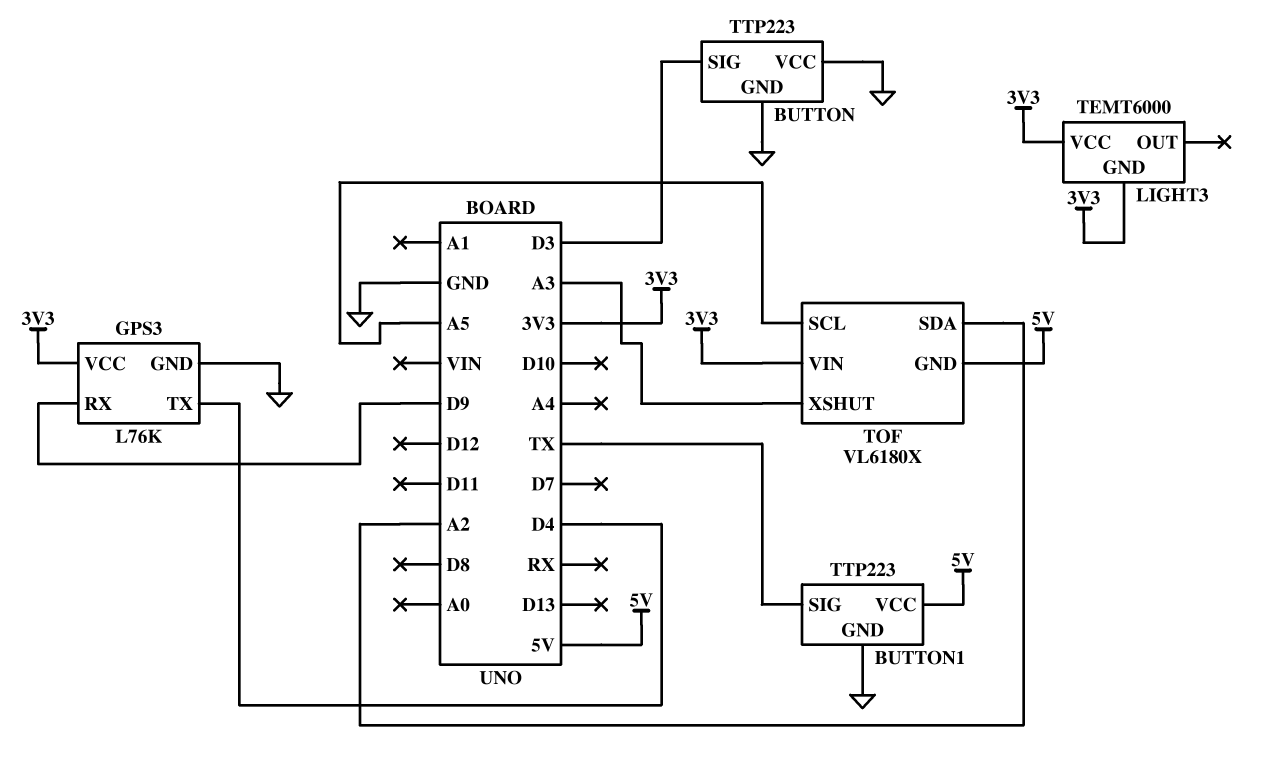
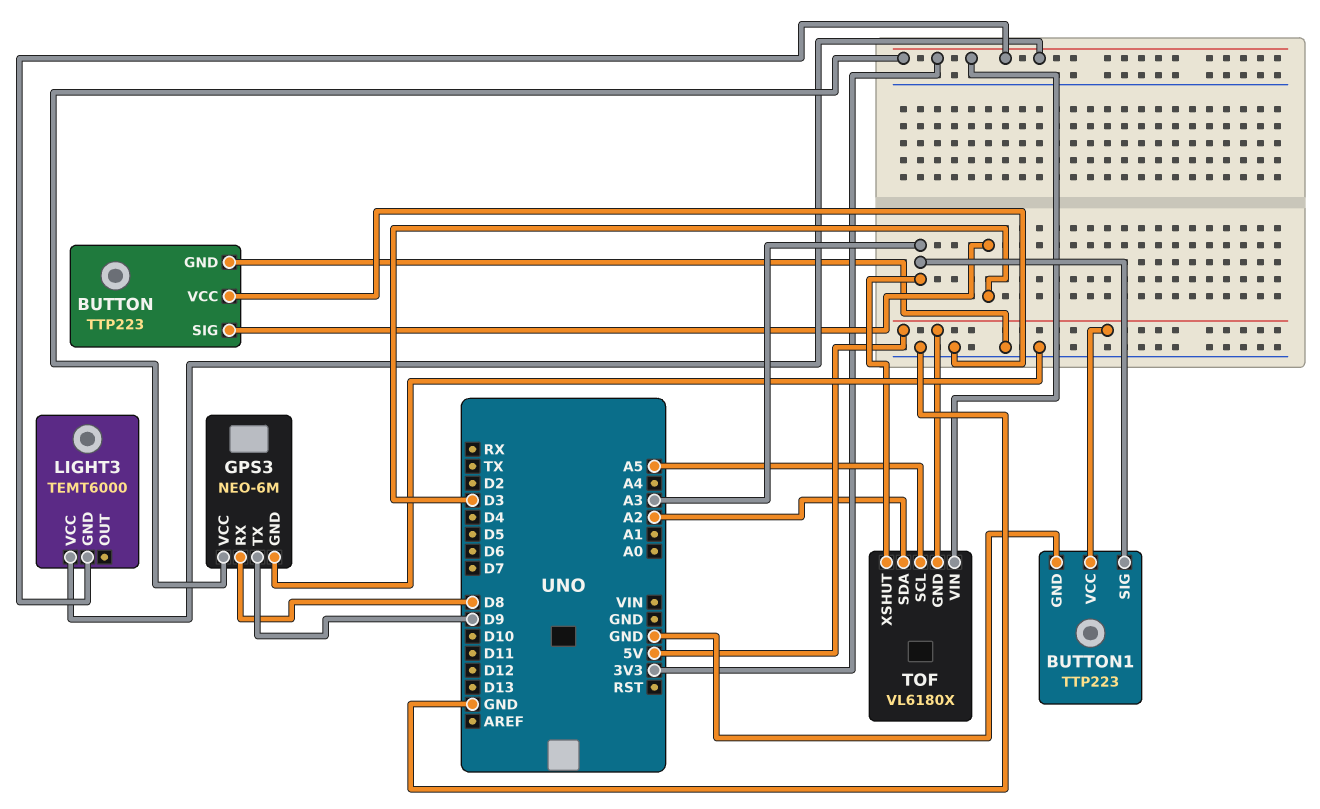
BUTTON1 pin SIG: TX -> A3
GPS3: L76K -> NEO-6M
GPS3 pin RX: D9 -> D8
GPS3 pin TX: D4 -> D9

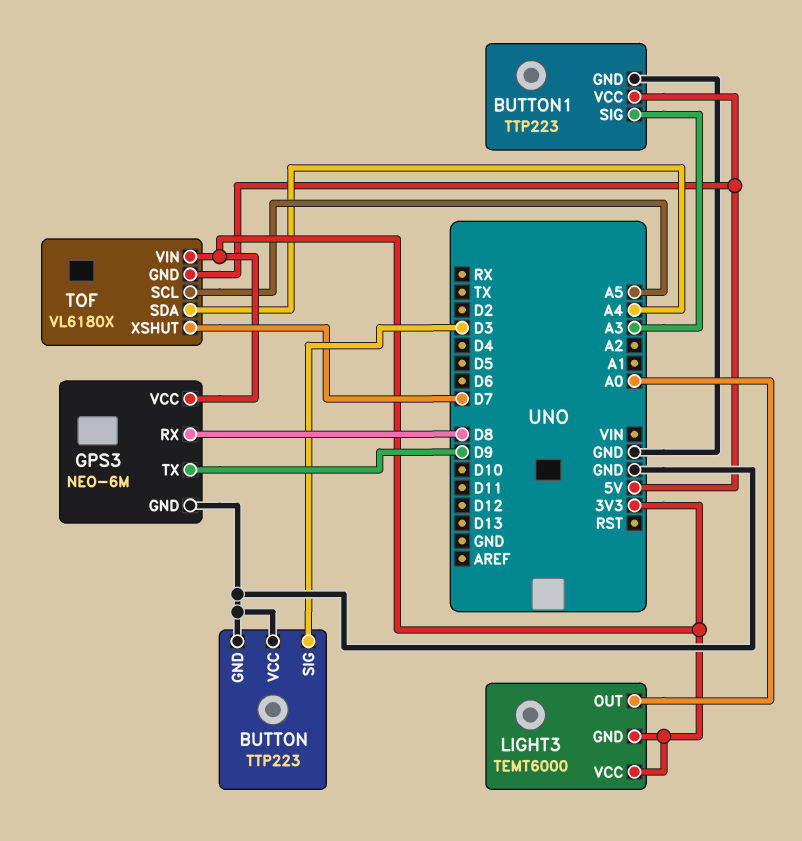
LIGHT3 pin OUT: none -> A0
TOF pin SDA: A2 -> A4
TOF pin XSHUT: A3 -> D7

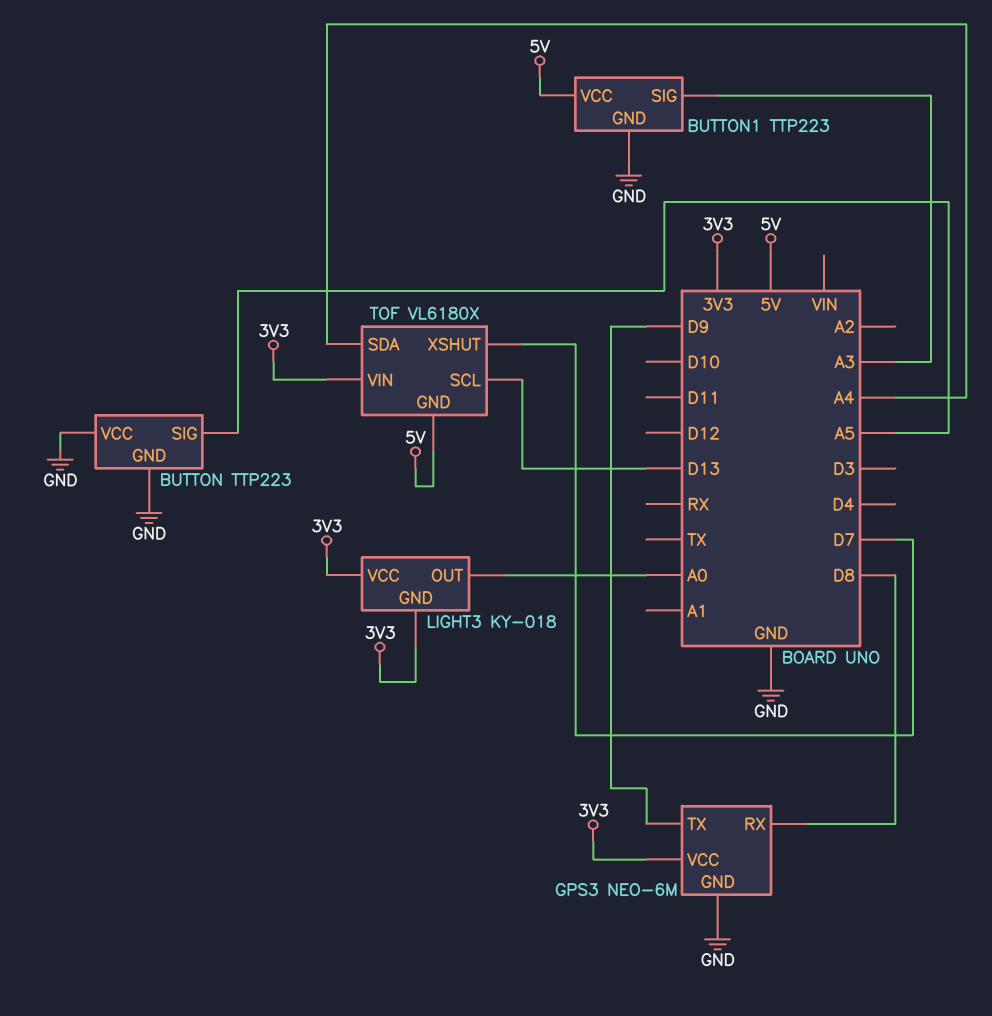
BUTTON pin SIG: D3 -> A5
LIGHT3: TEMT6000 -> KY-018
TOF pin SCL: A5 -> D13

